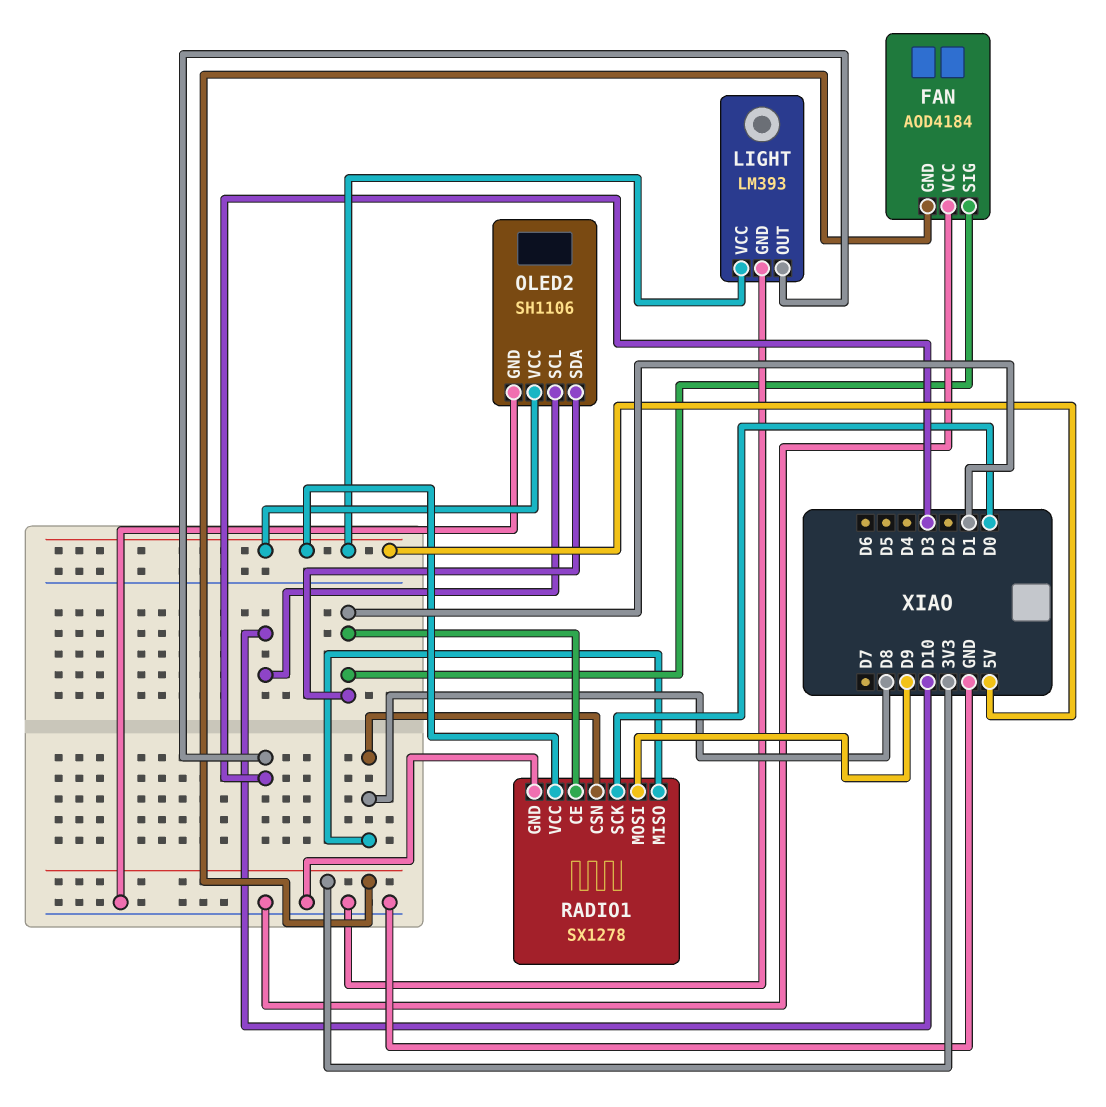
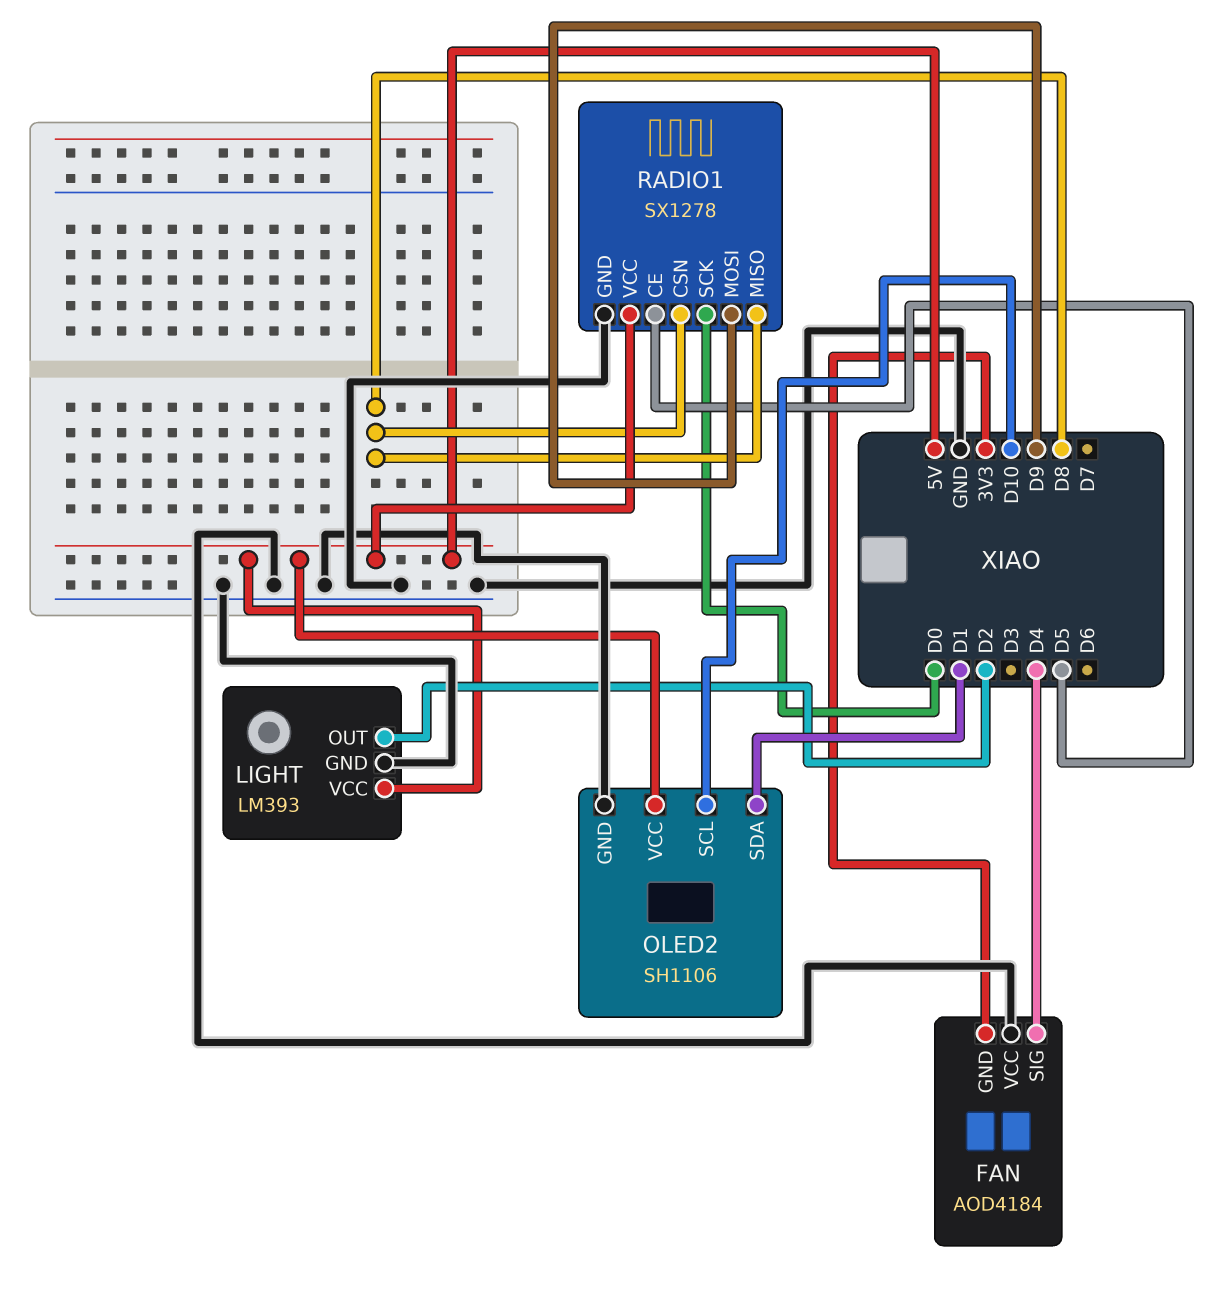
FAN pin SIG: D1 -> D4
LIGHT pin OUT: D3 -> D2
RADIO1 pin CE: D1 -> D5

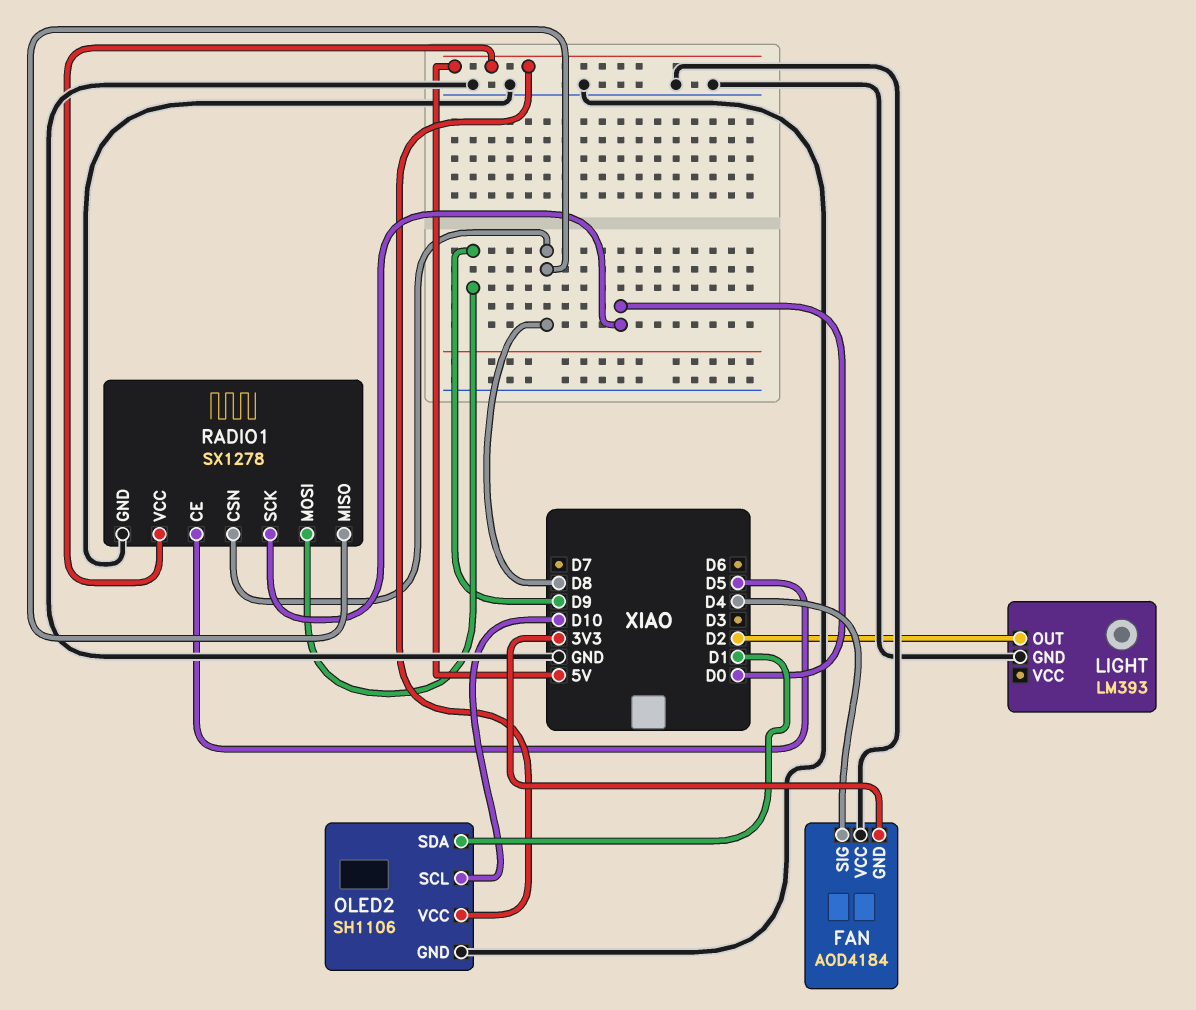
LIGHT pin VCC: 5V -> none

